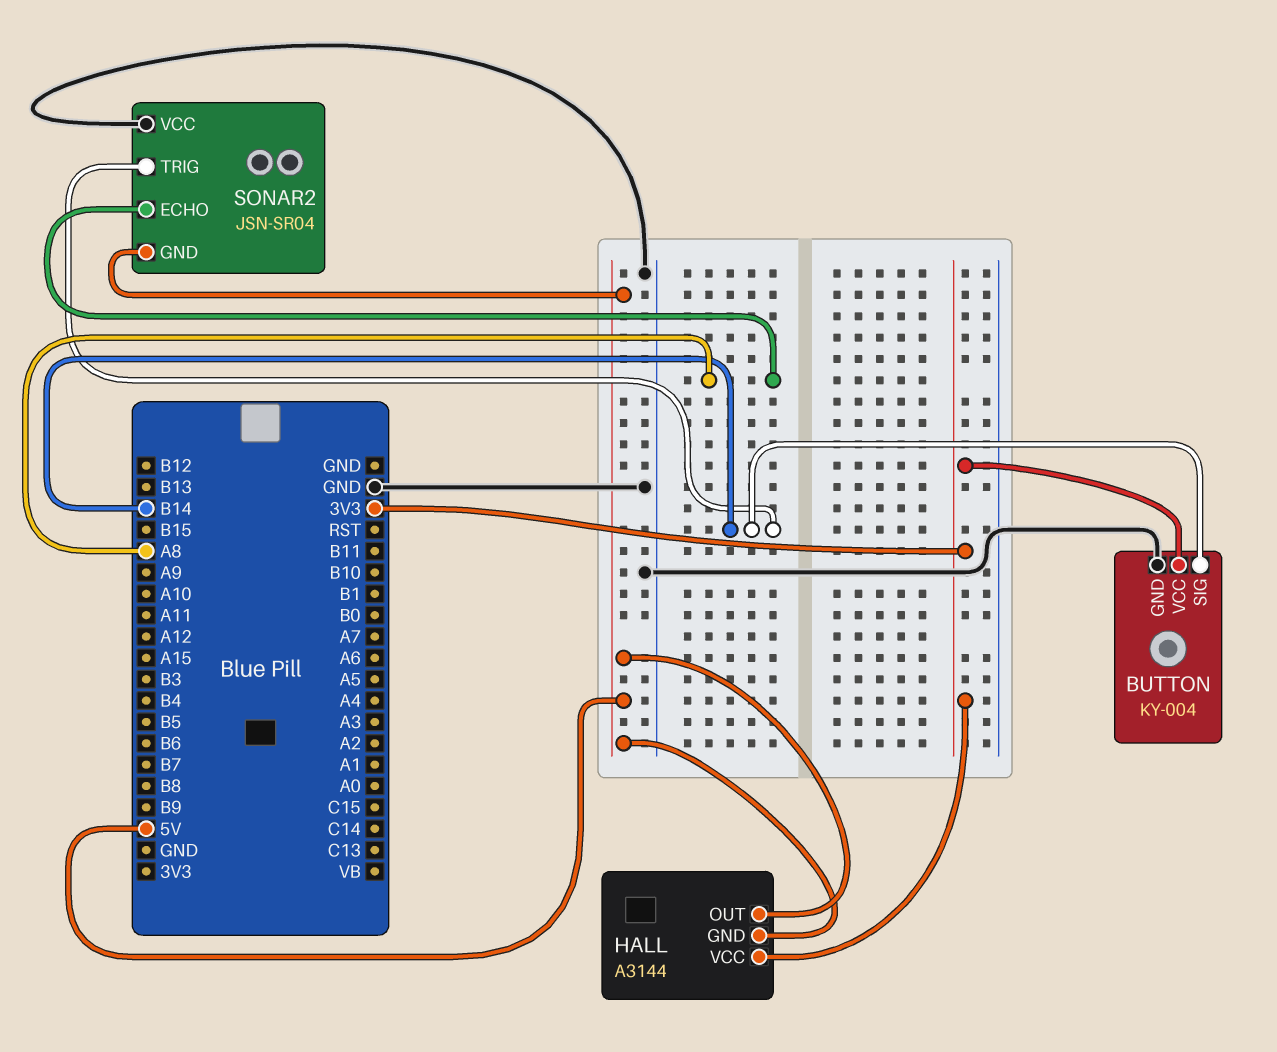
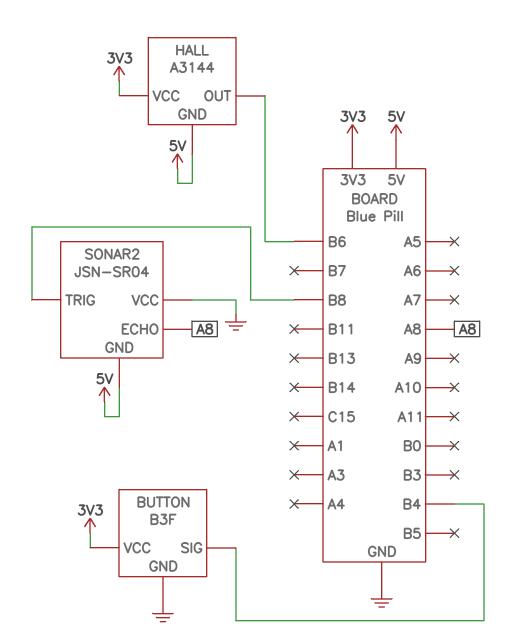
BUTTON: KY-004 -> B3F
BUTTON pin SIG: B14 -> B4
HALL pin OUT: 5V -> B6
SONAR2 pin TRIG: B14 -> B8

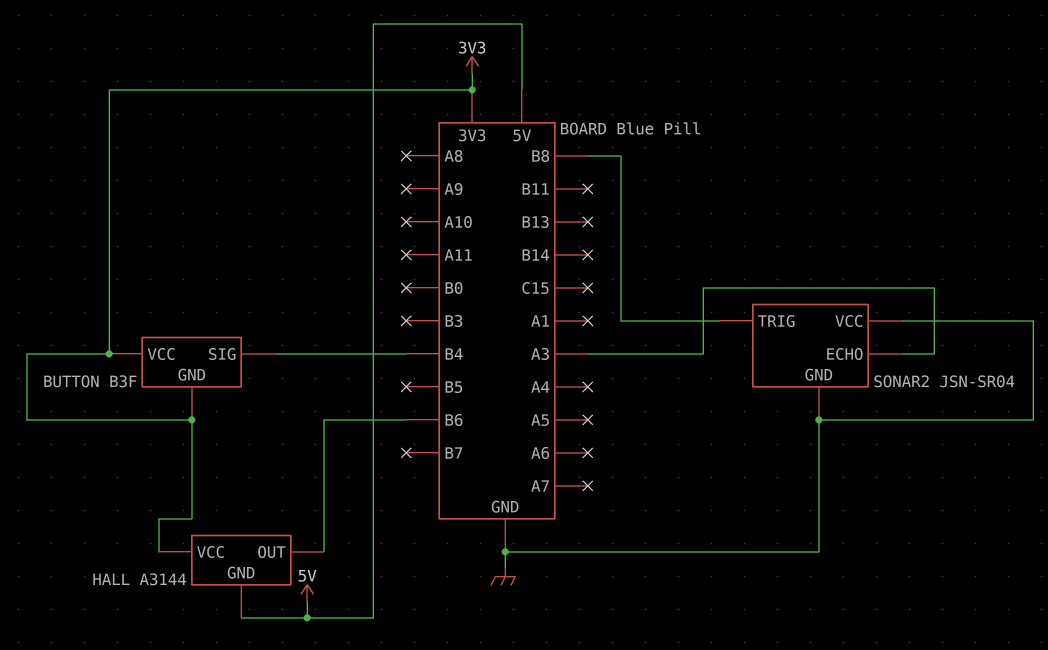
BUTTON pin GND: GND -> 3V3
SONAR2 pin ECHO: A8 -> A3
SONAR2 pin GND: 5V -> GND

